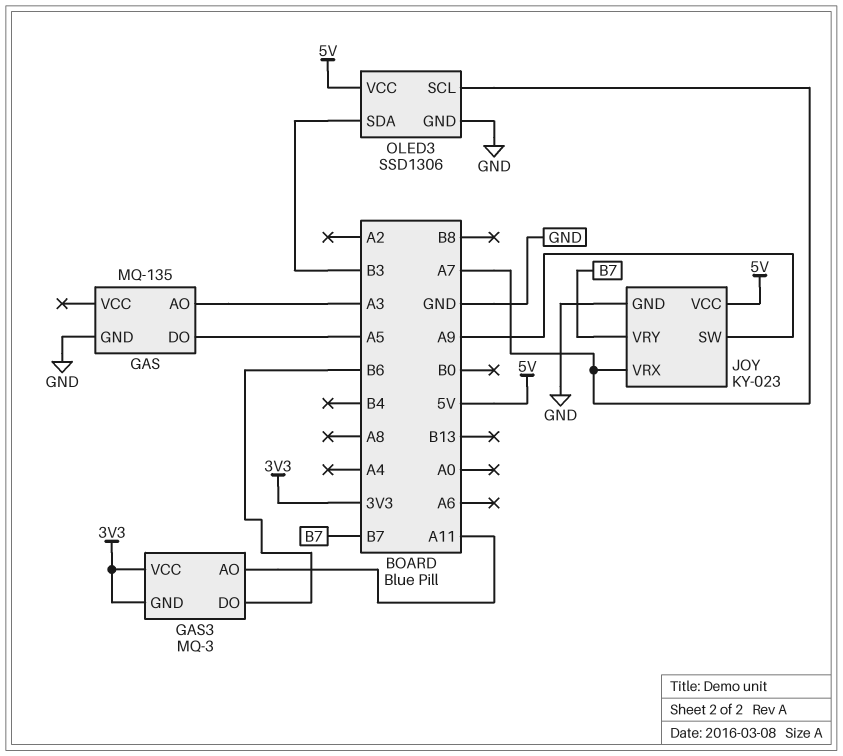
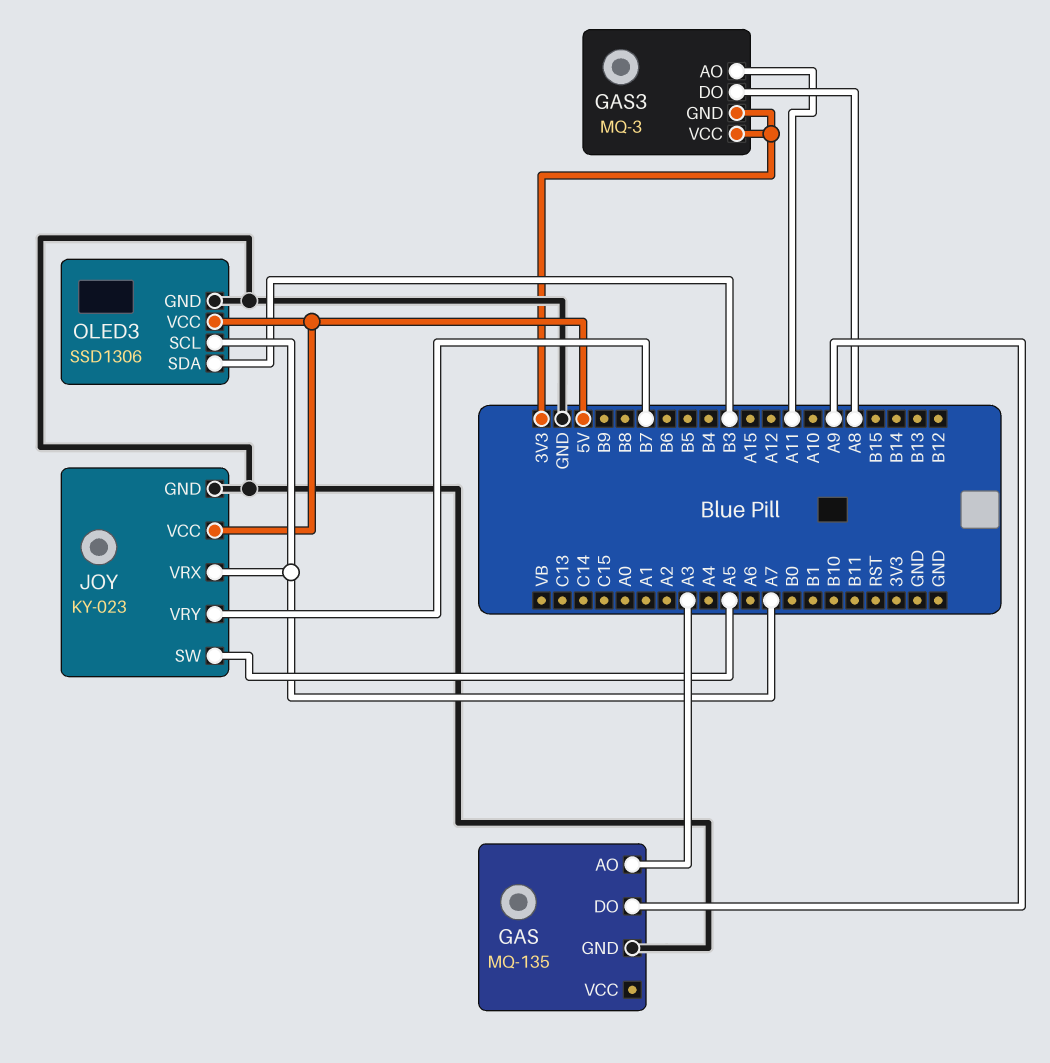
GAS pin DO: A5 -> A9
GAS3 pin DO: B6 -> A8
JOY pin SW: A9 -> A5

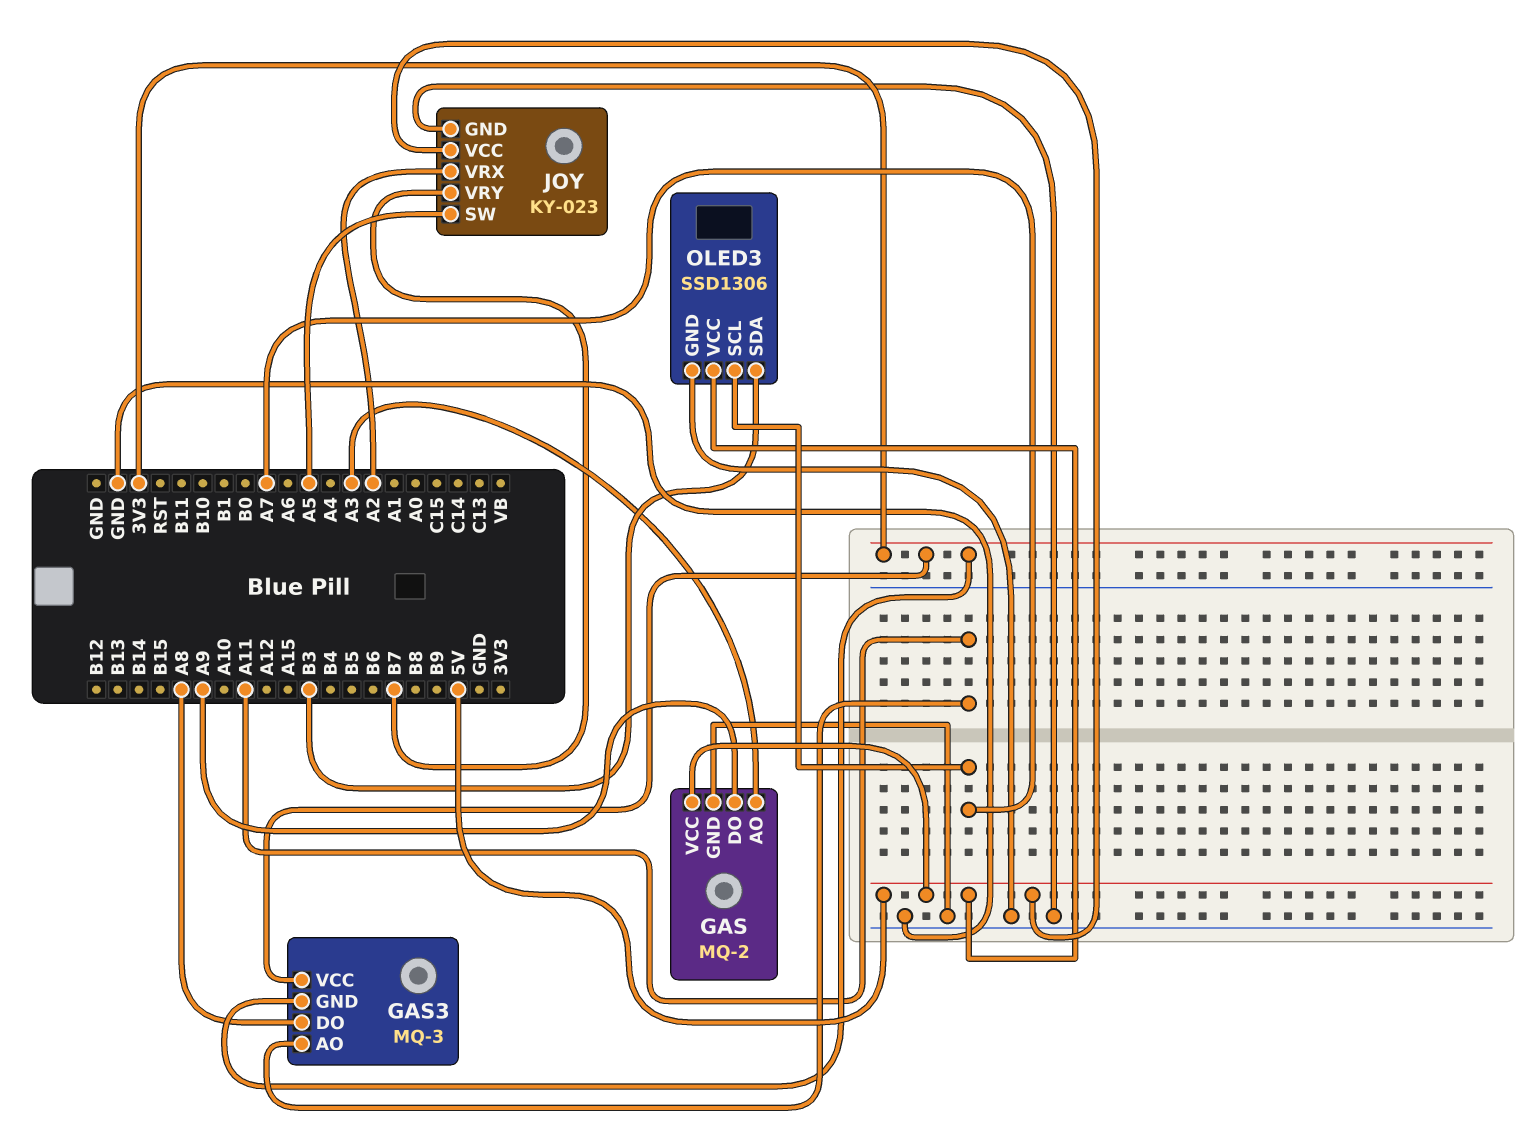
GAS: MQ-135 -> MQ-2
GAS pin VCC: none -> 5V
JOY pin VRX: A7 -> A2

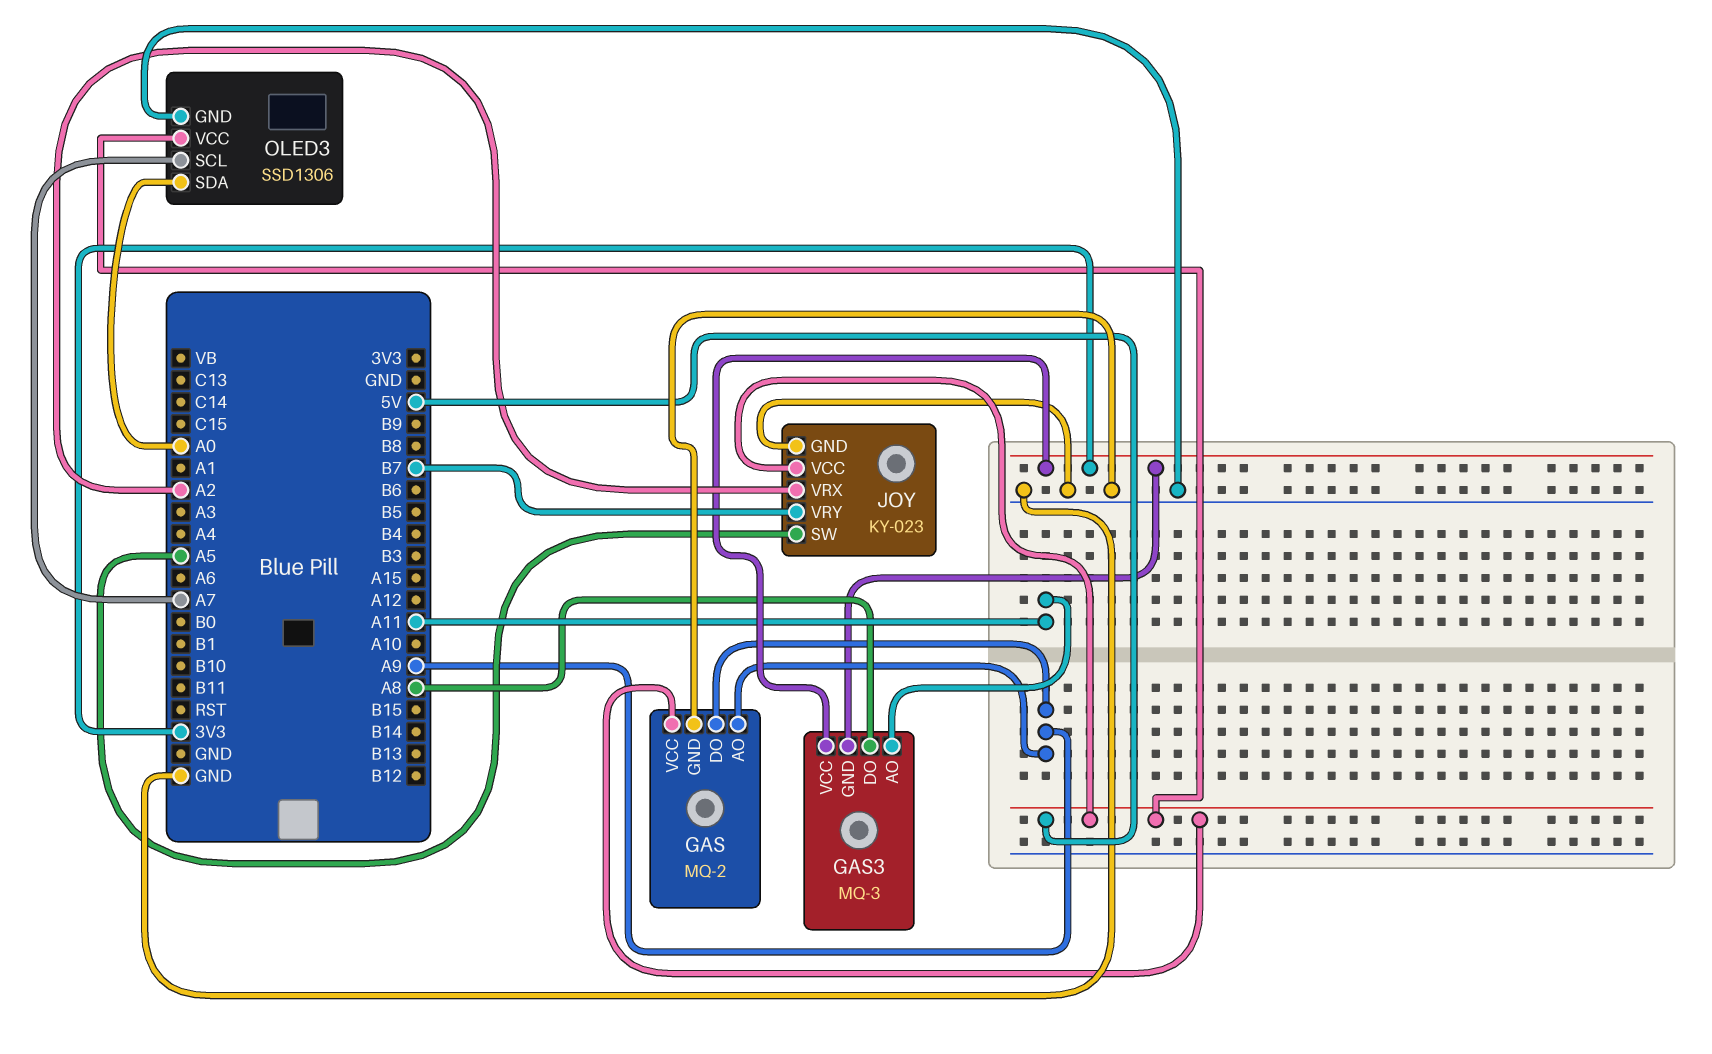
GAS pin AO: A3 -> A9
OLED3 pin SDA: B3 -> A0

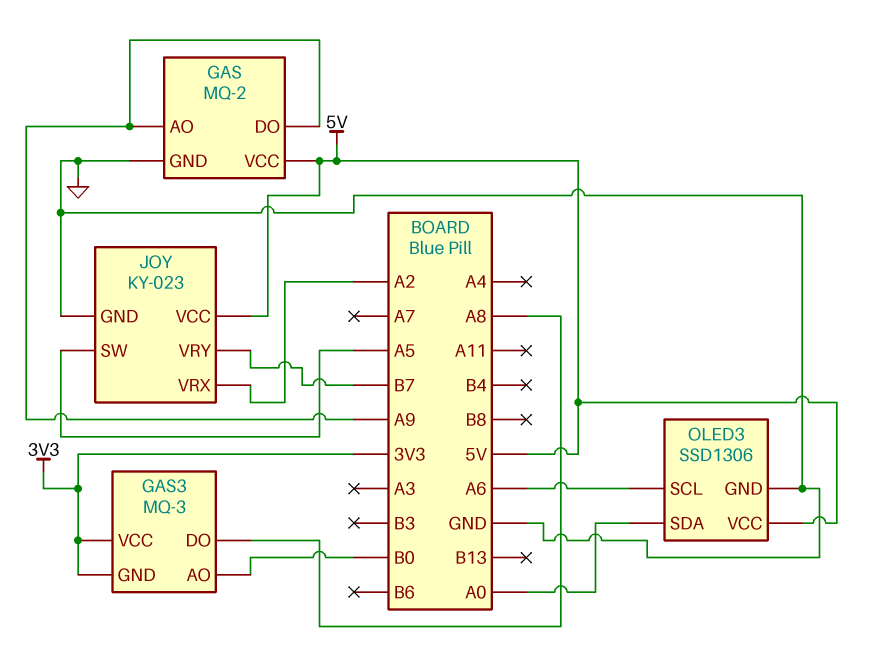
GAS3 pin AO: A11 -> B0
OLED3 pin SCL: A7 -> A6

